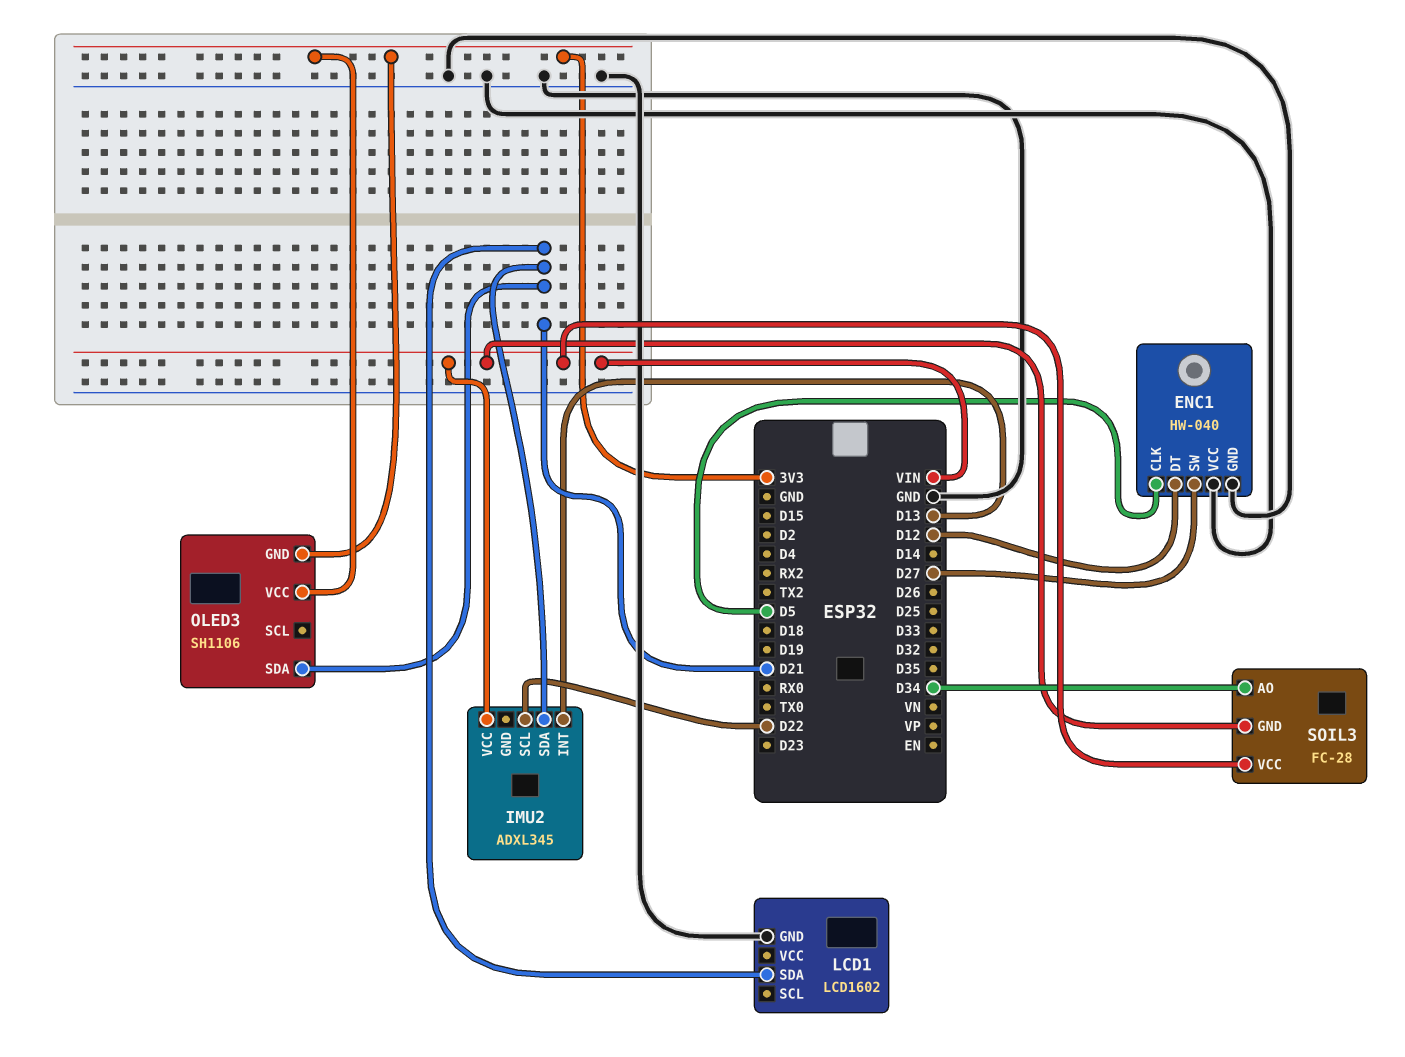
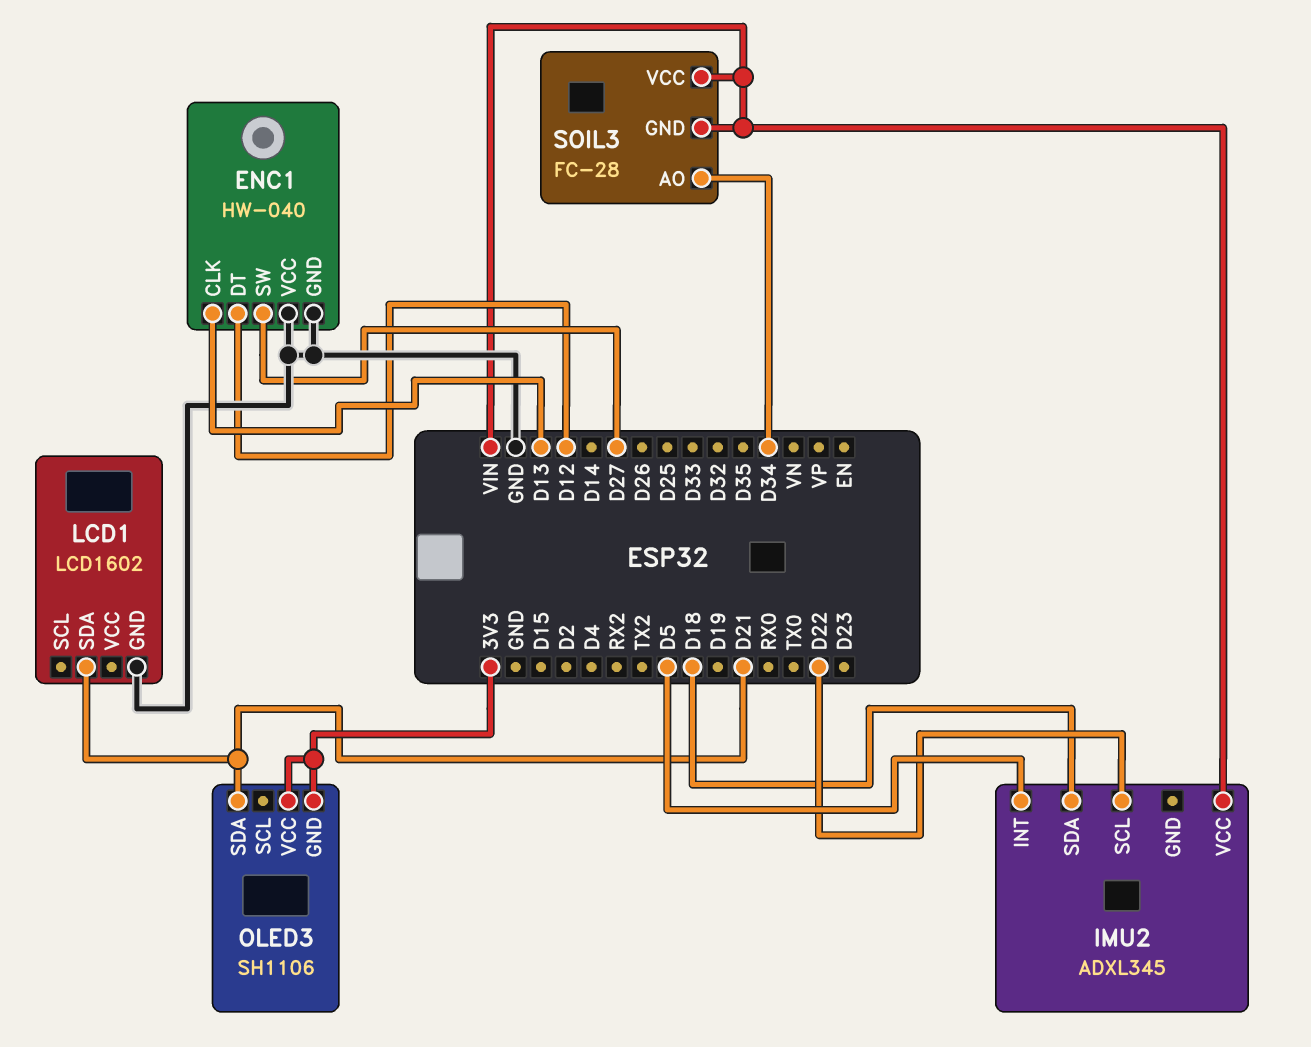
ENC1 pin CLK: D5 -> D13
IMU2 pin INT: D13 -> D5
IMU2 pin SDA: D21 -> D18

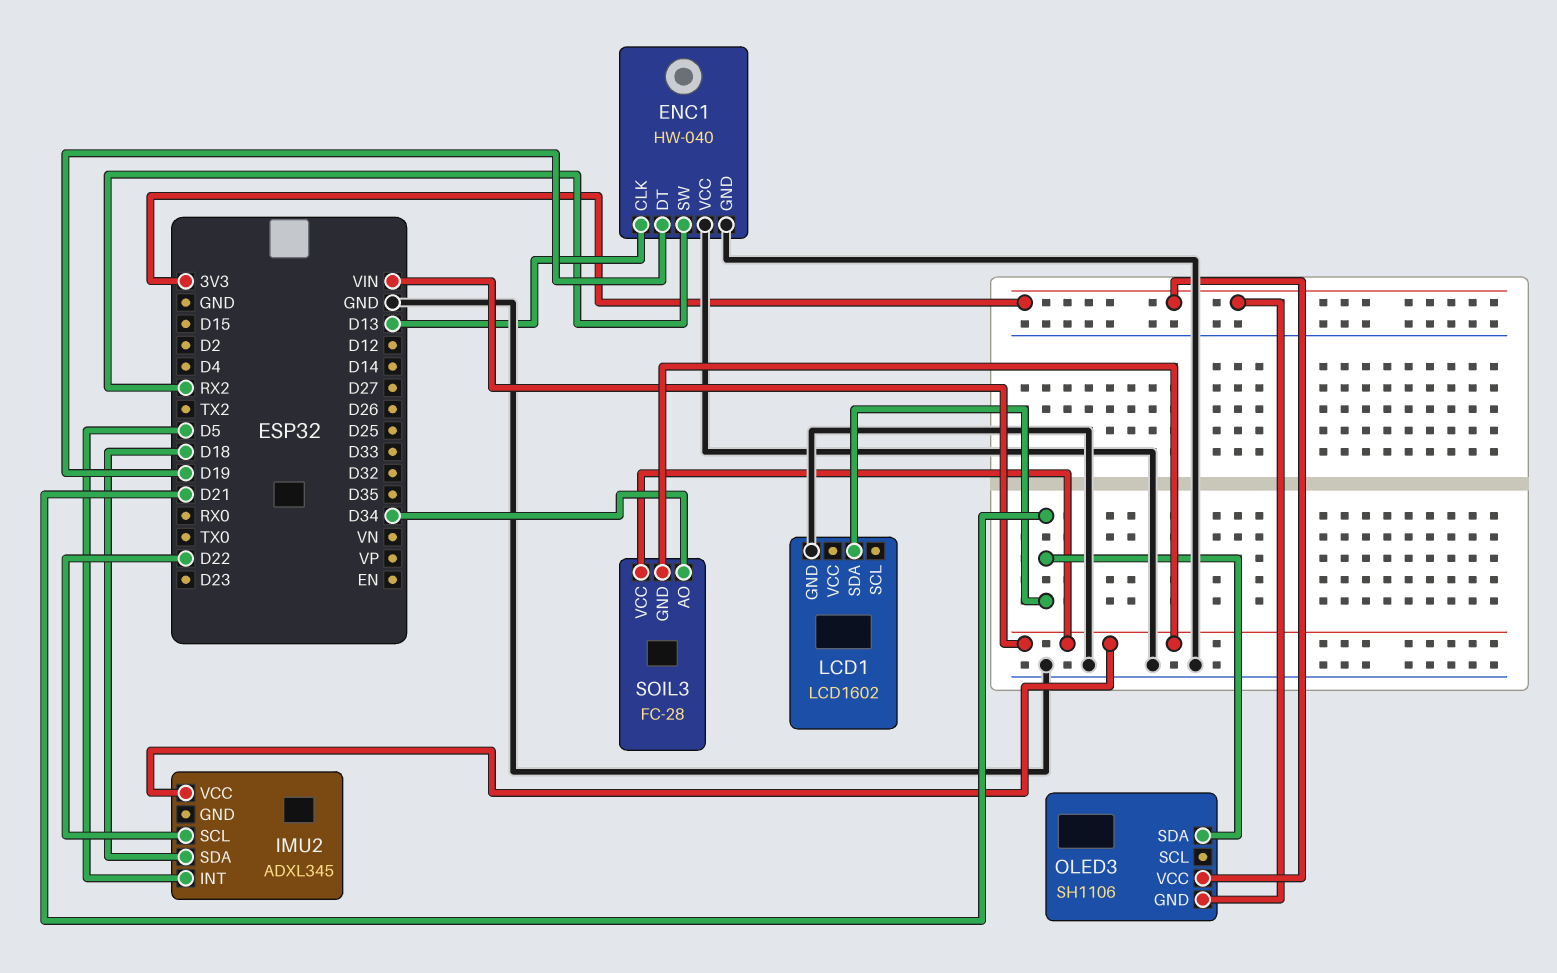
ENC1 pin DT: D12 -> D19
ENC1 pin SW: D27 -> RX2

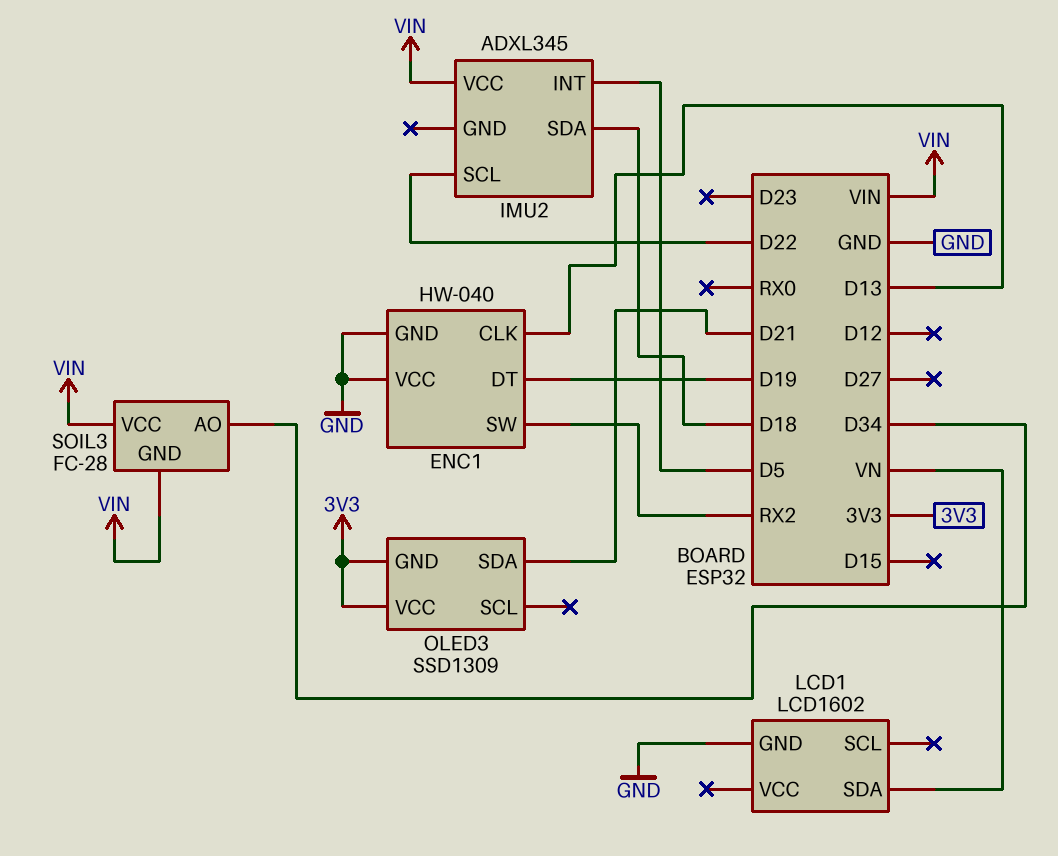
LCD1 pin SDA: D21 -> VN
OLED3: SH1106 -> SSD1309

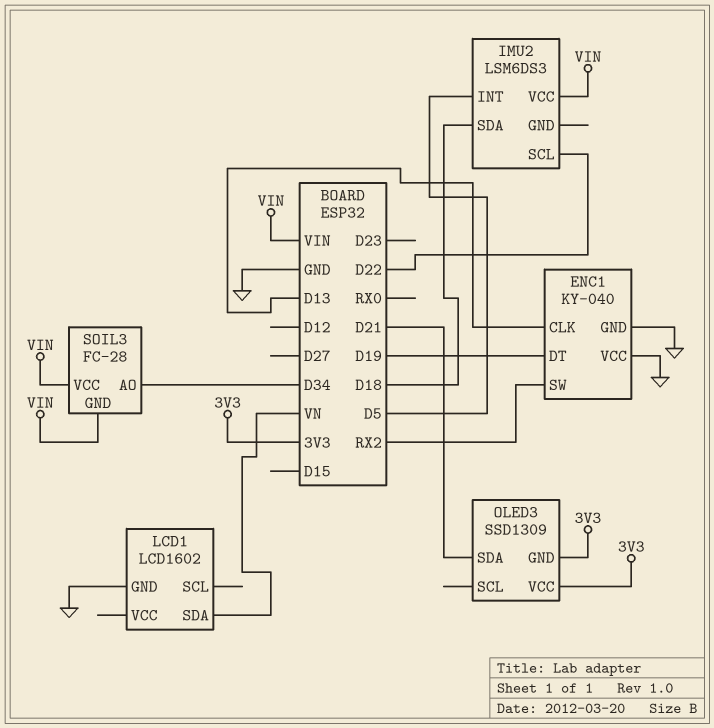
ENC1: HW-040 -> KY-040
IMU2: ADXL345 -> LSM6DS3

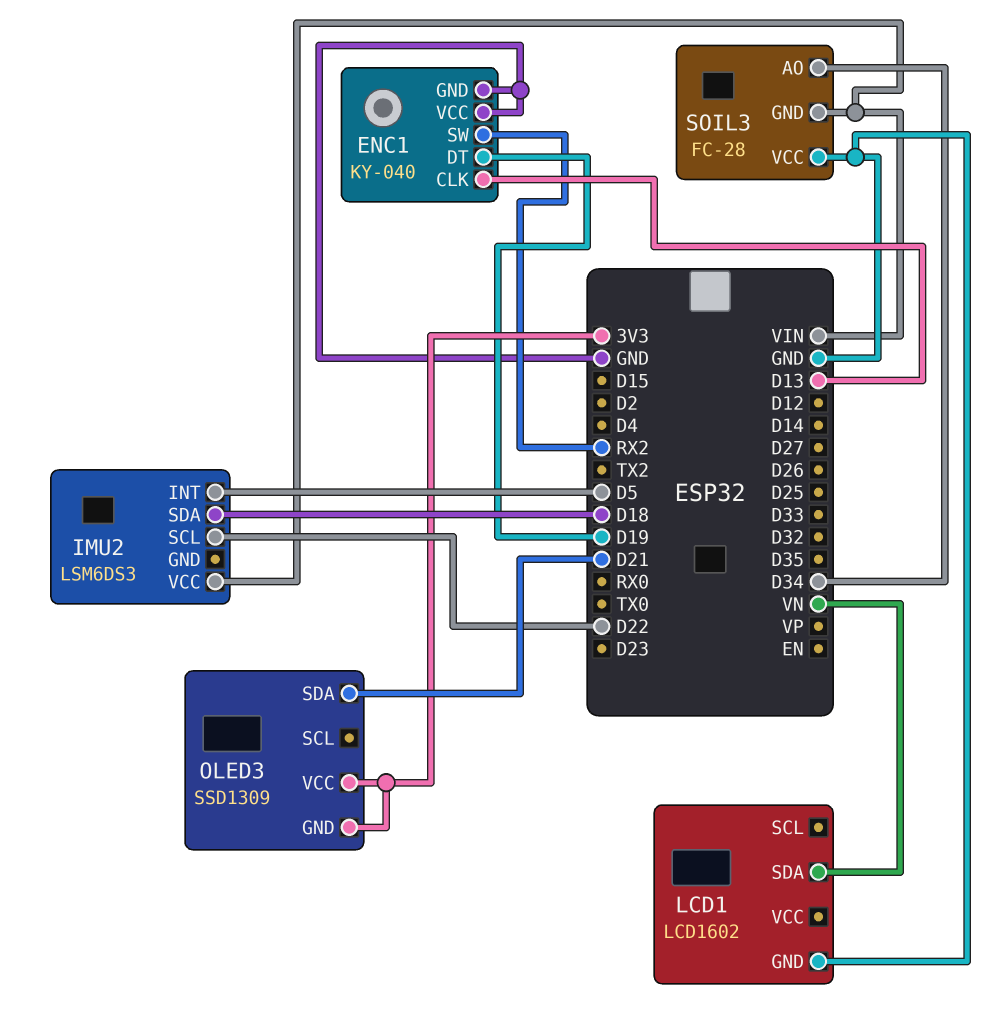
SOIL3 pin VCC: VIN -> GND

